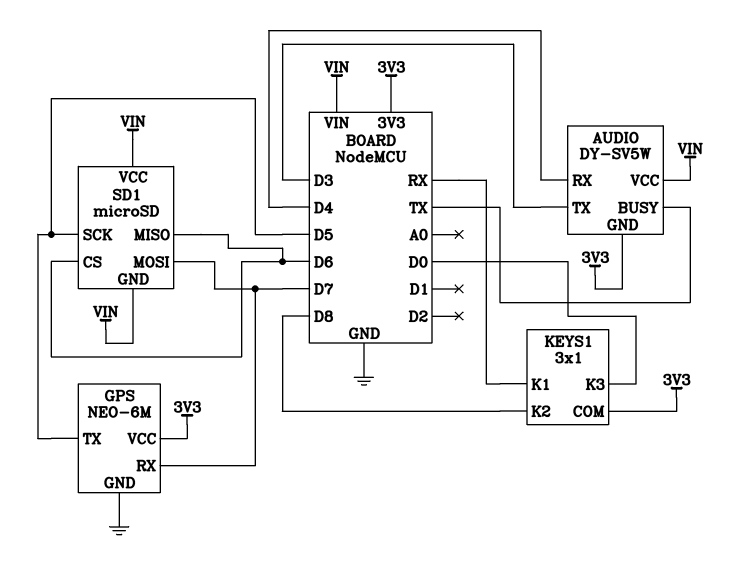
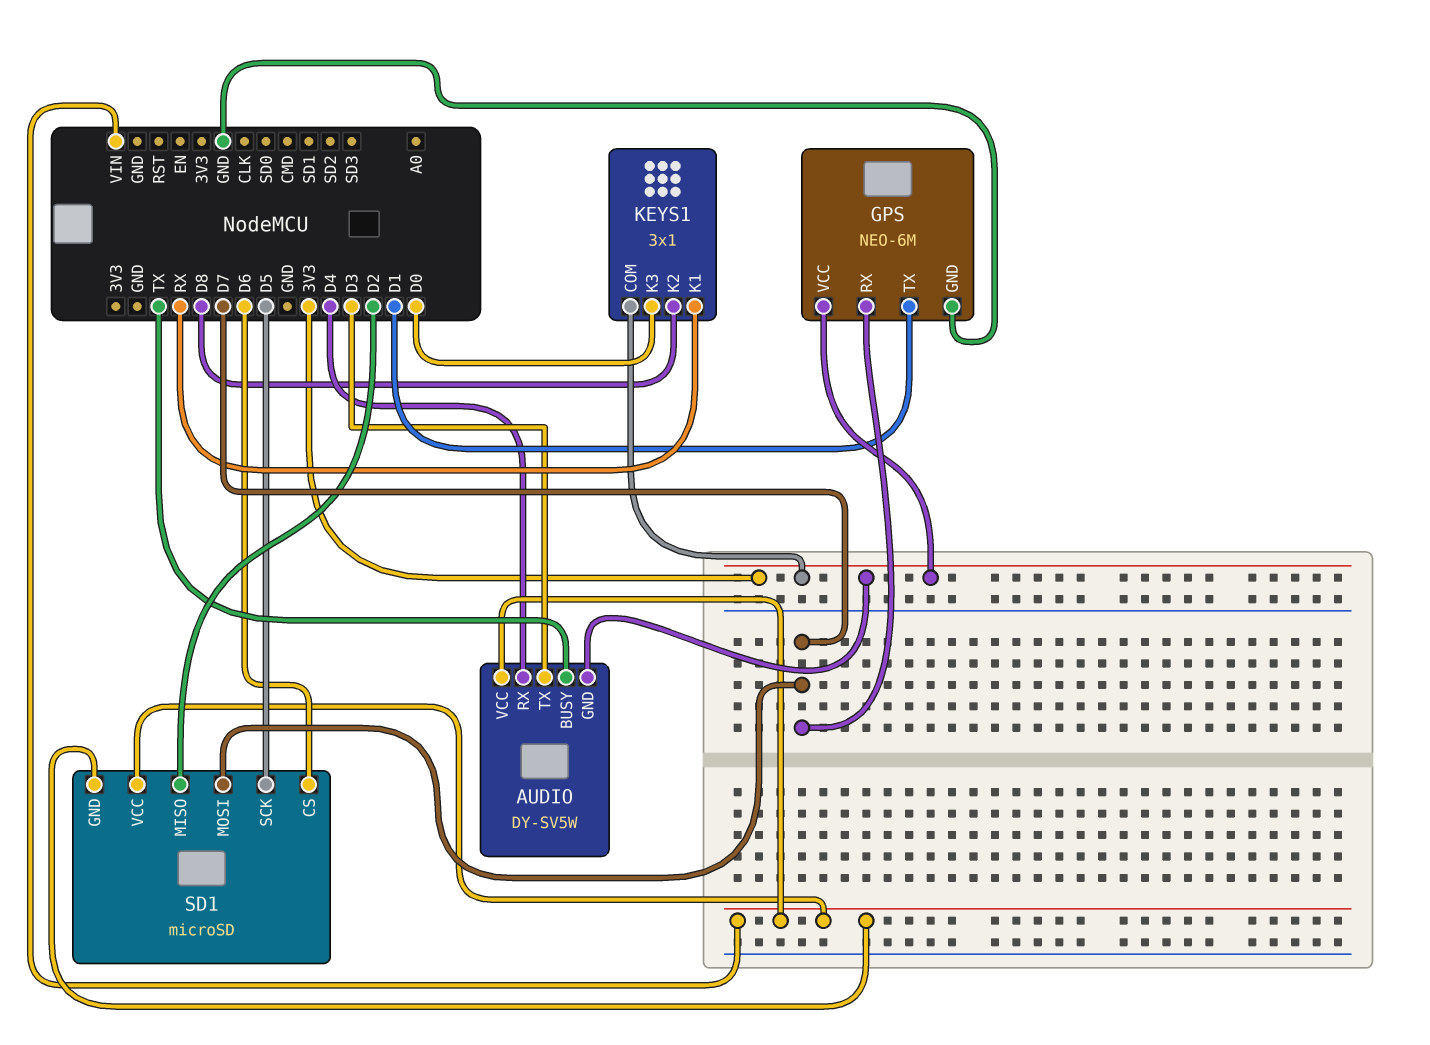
GPS pin TX: D5 -> D1
SD1 pin MISO: D6 -> D2

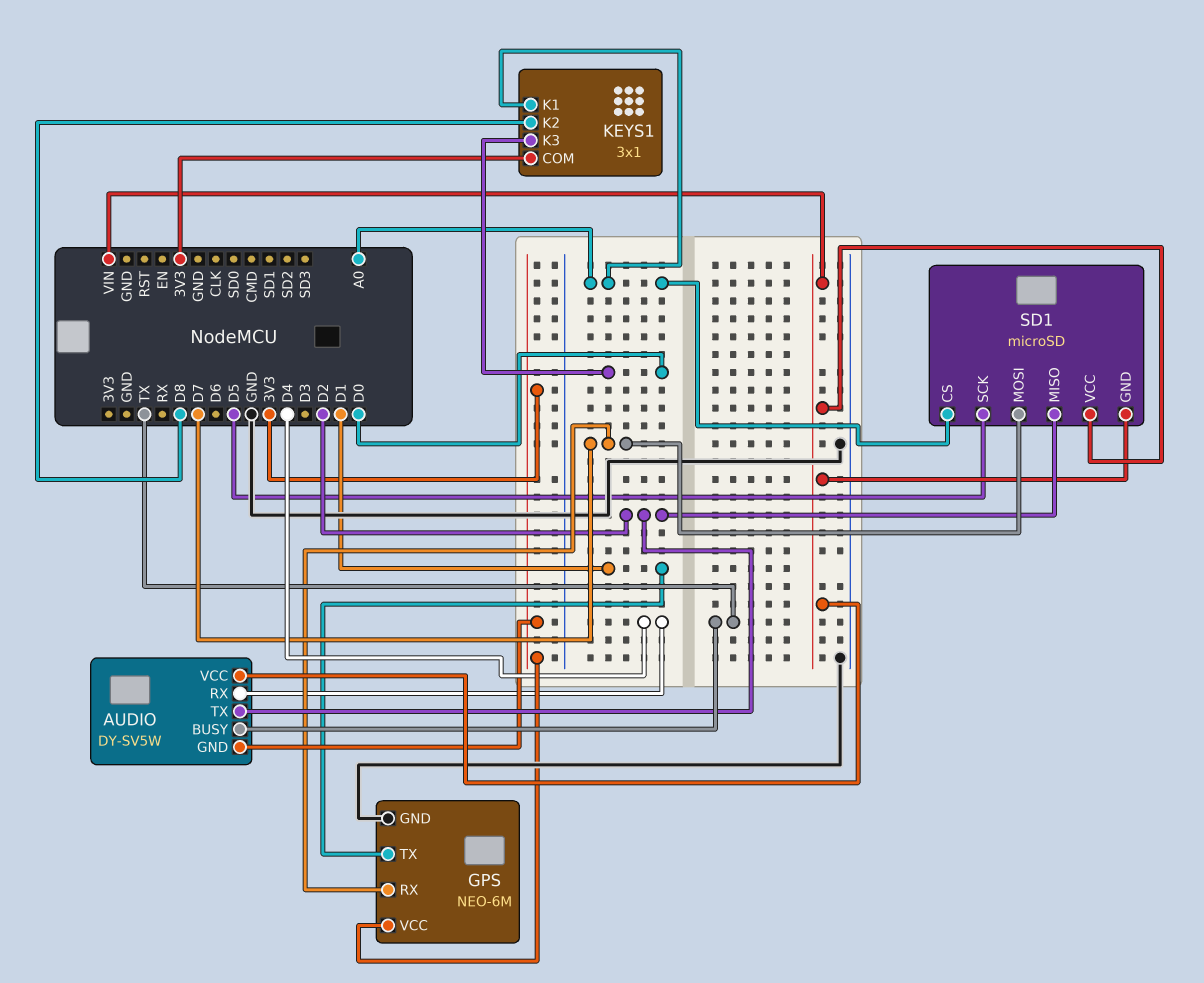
AUDIO pin TX: D3 -> D2
KEYS1 pin K1: RX -> A0
SD1 pin CS: D6 -> A0

